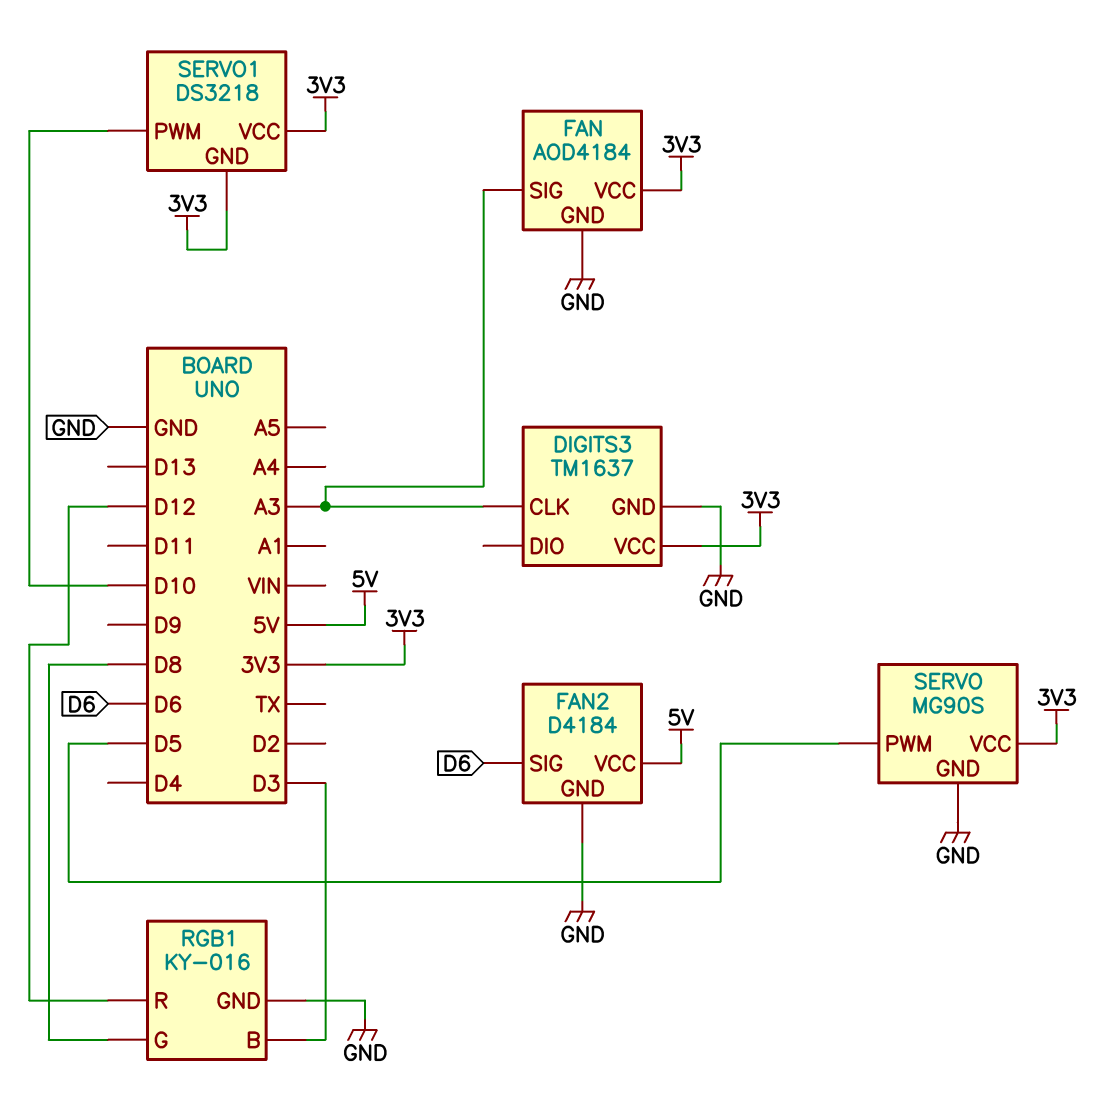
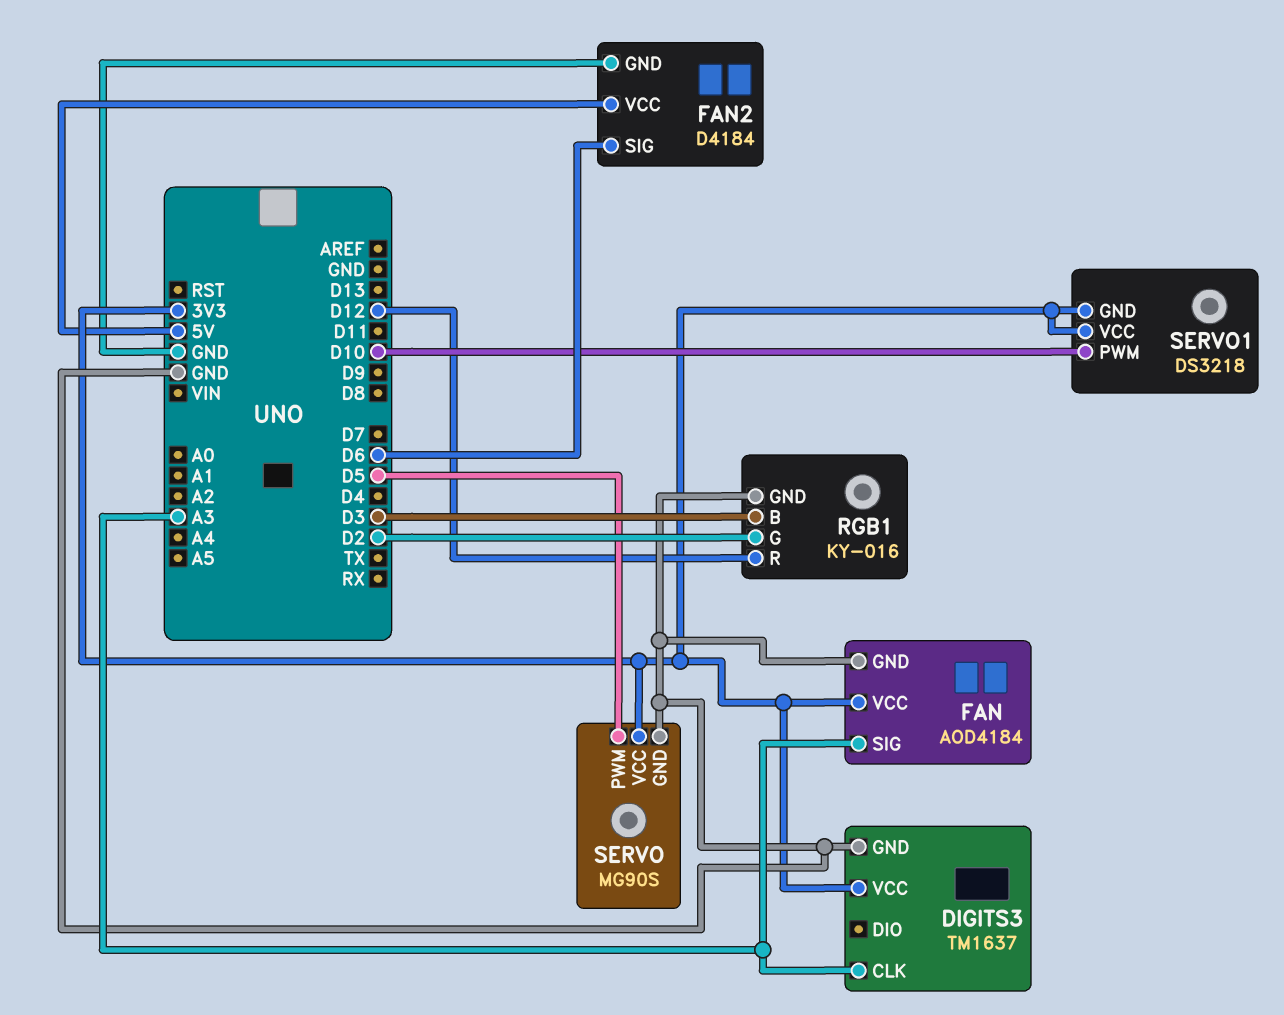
RGB1 pin G: D8 -> D2

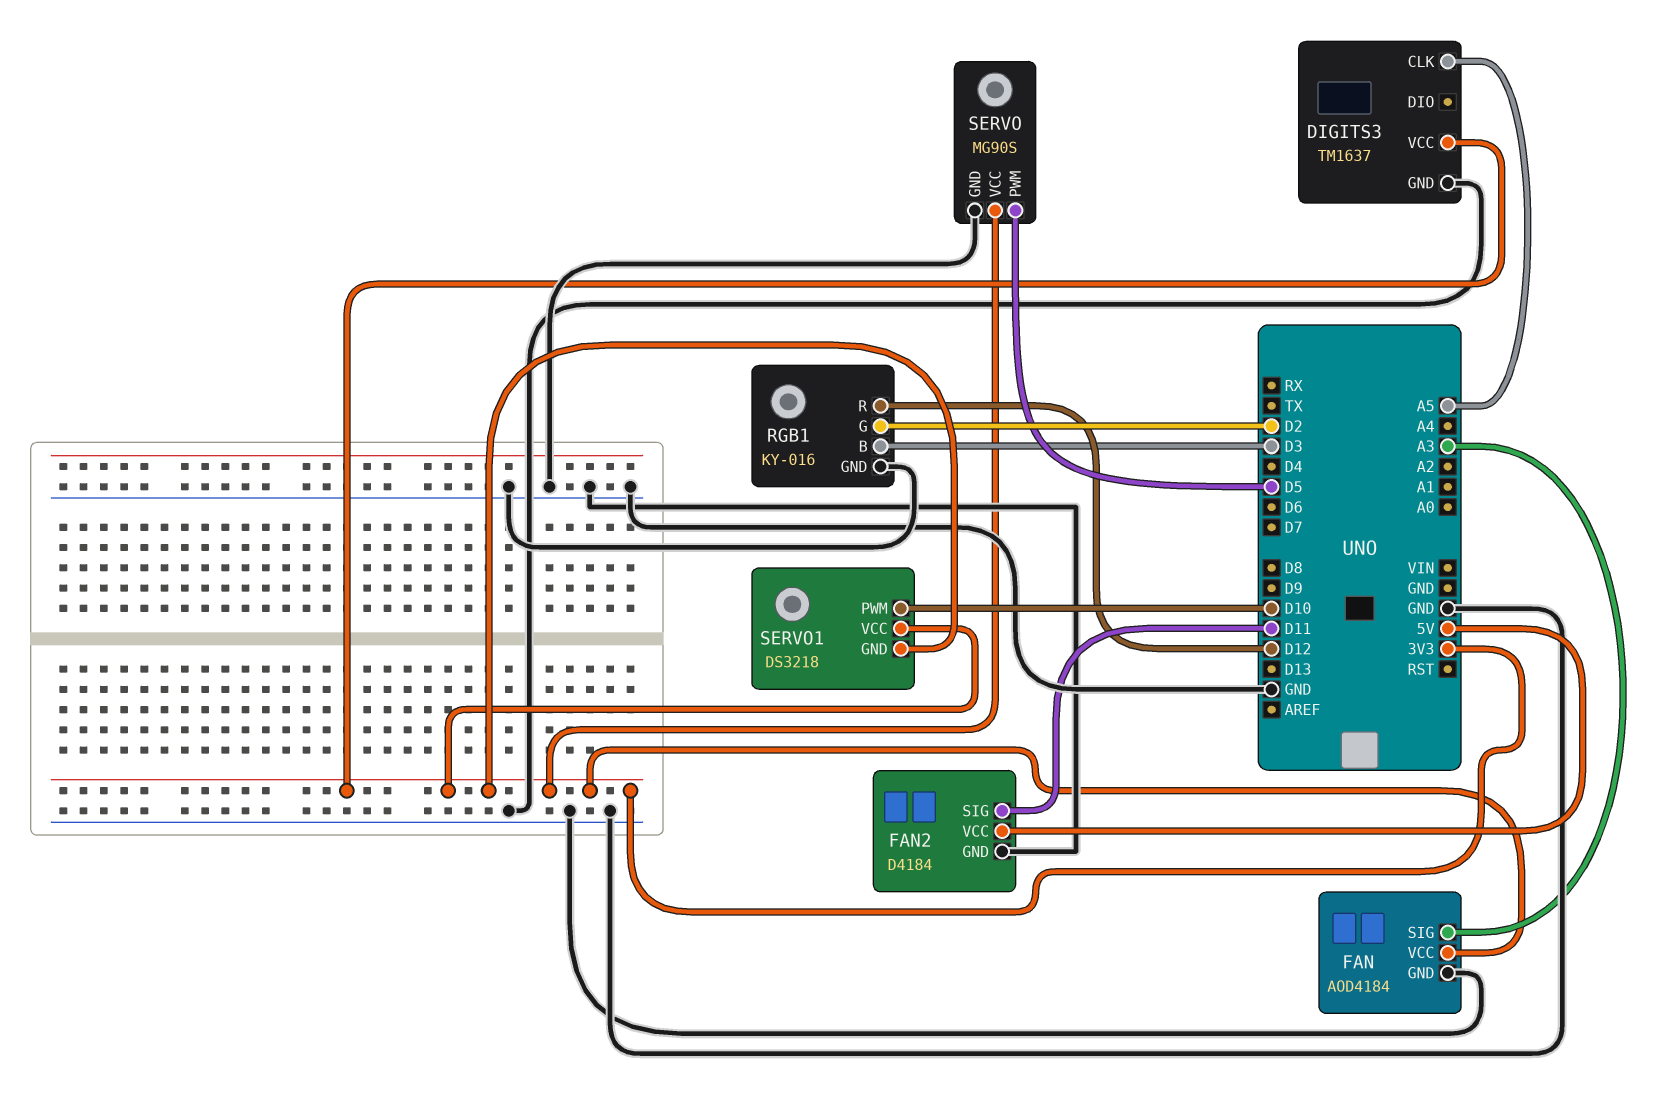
DIGITS3 pin CLK: A3 -> A5
FAN2 pin SIG: D6 -> D11

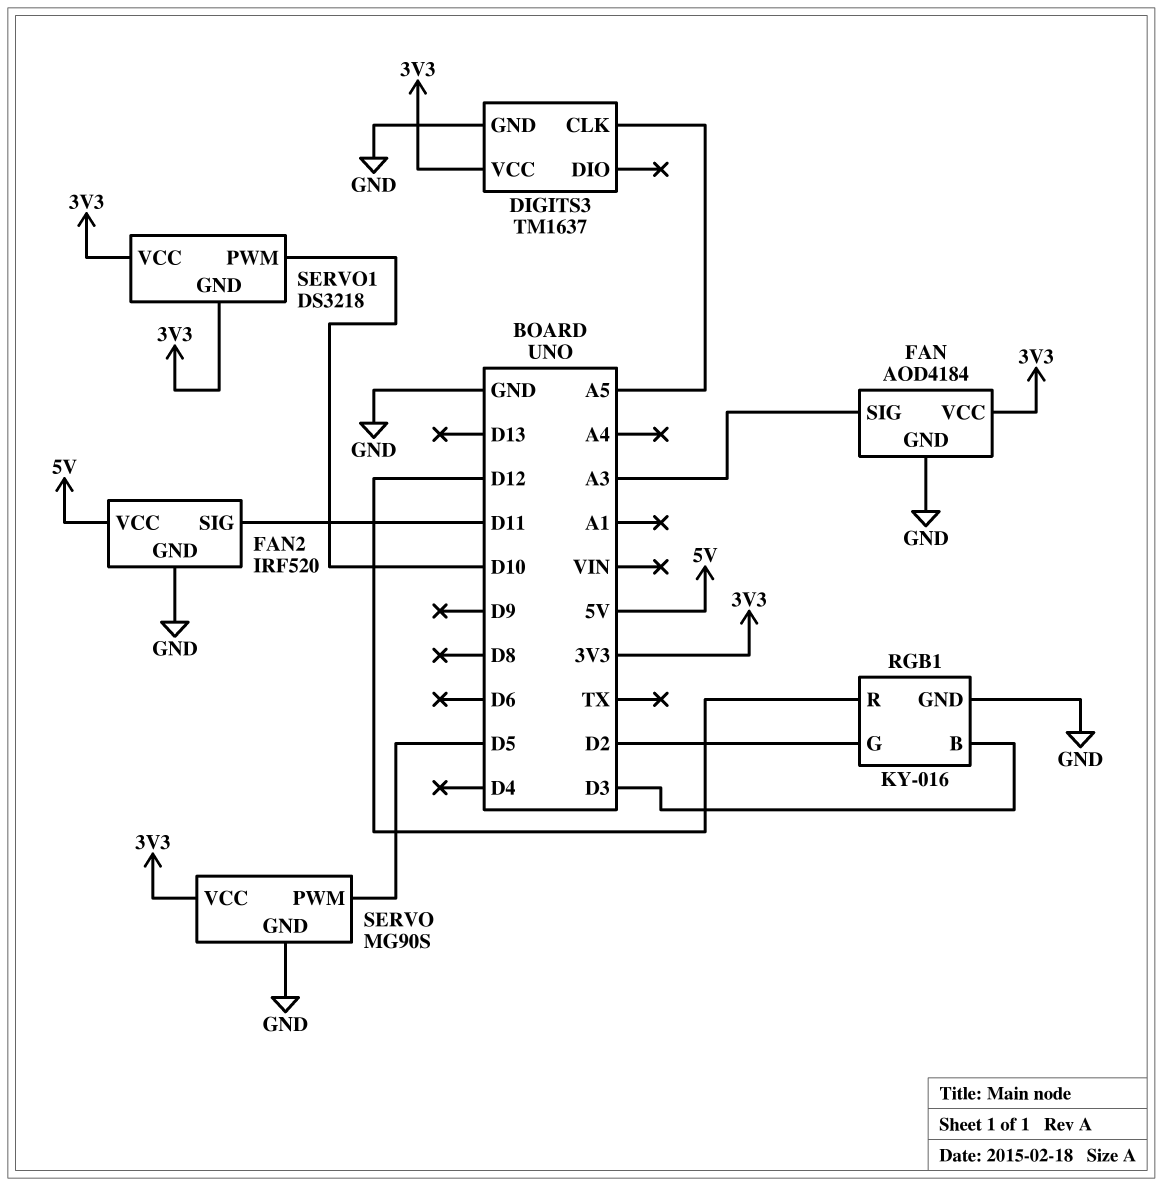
FAN2: D4184 -> IRF520

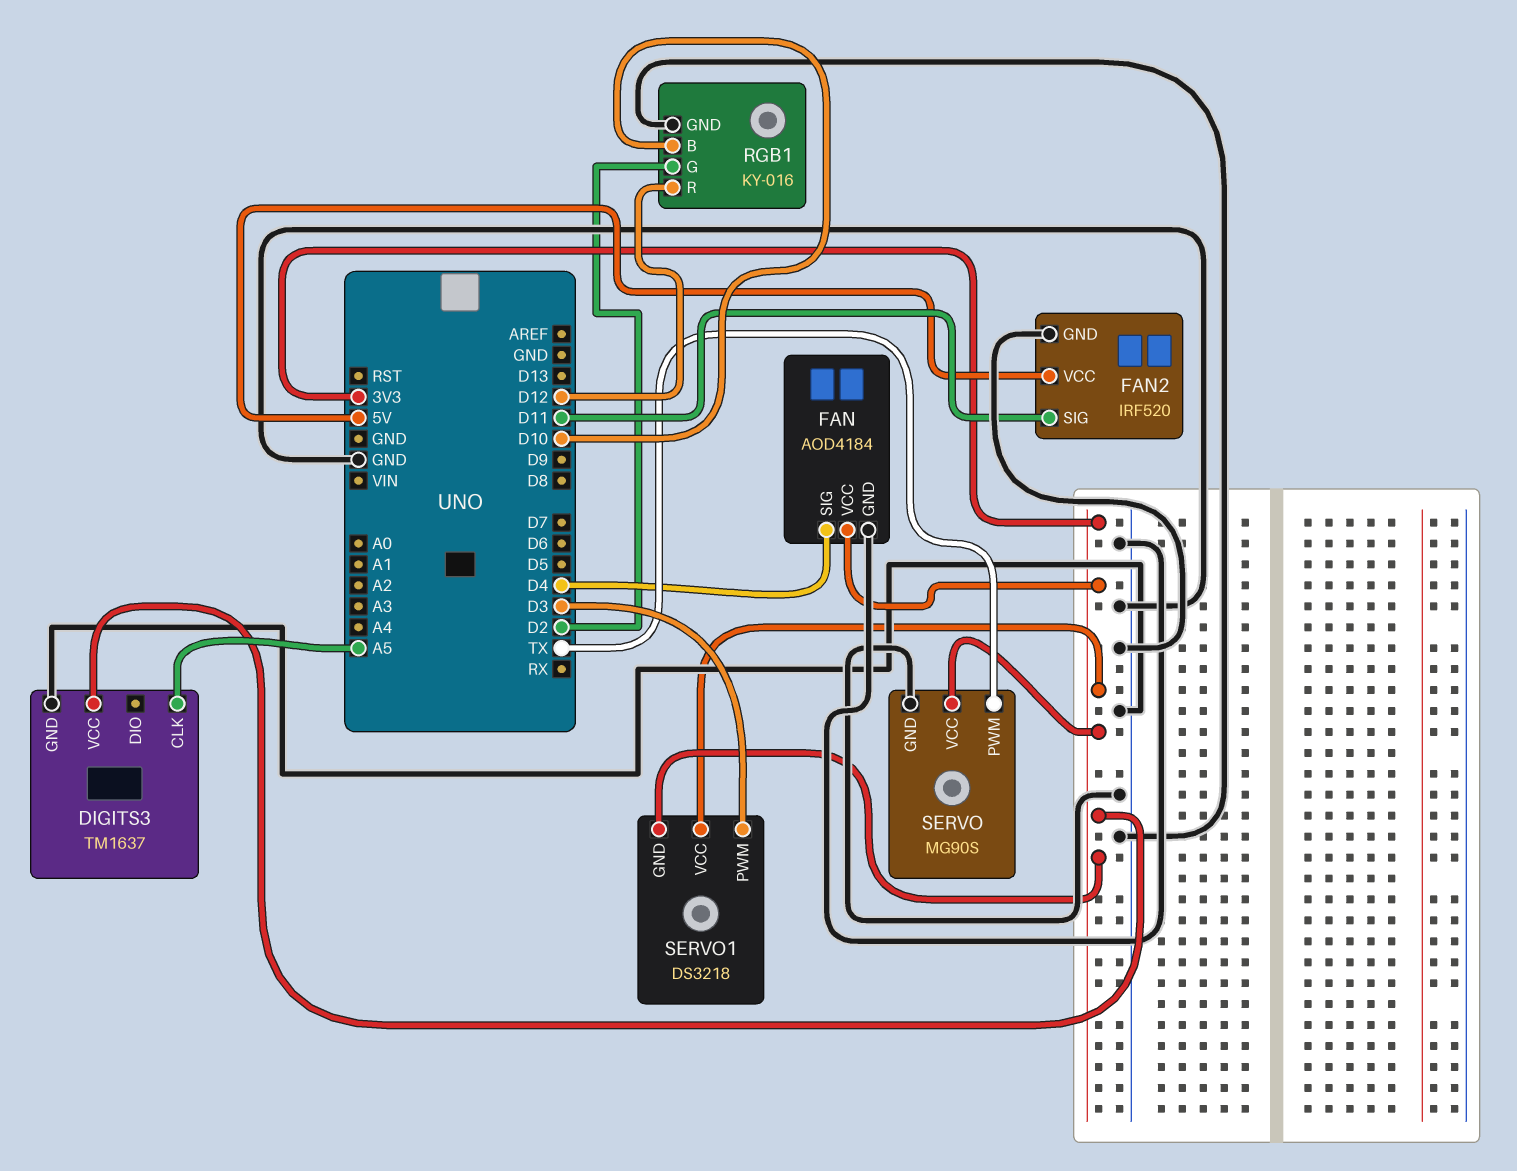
FAN pin SIG: A3 -> D4
RGB1 pin B: D3 -> D10
SERVO pin PWM: D5 -> TX
SERVO1 pin PWM: D10 -> D3

